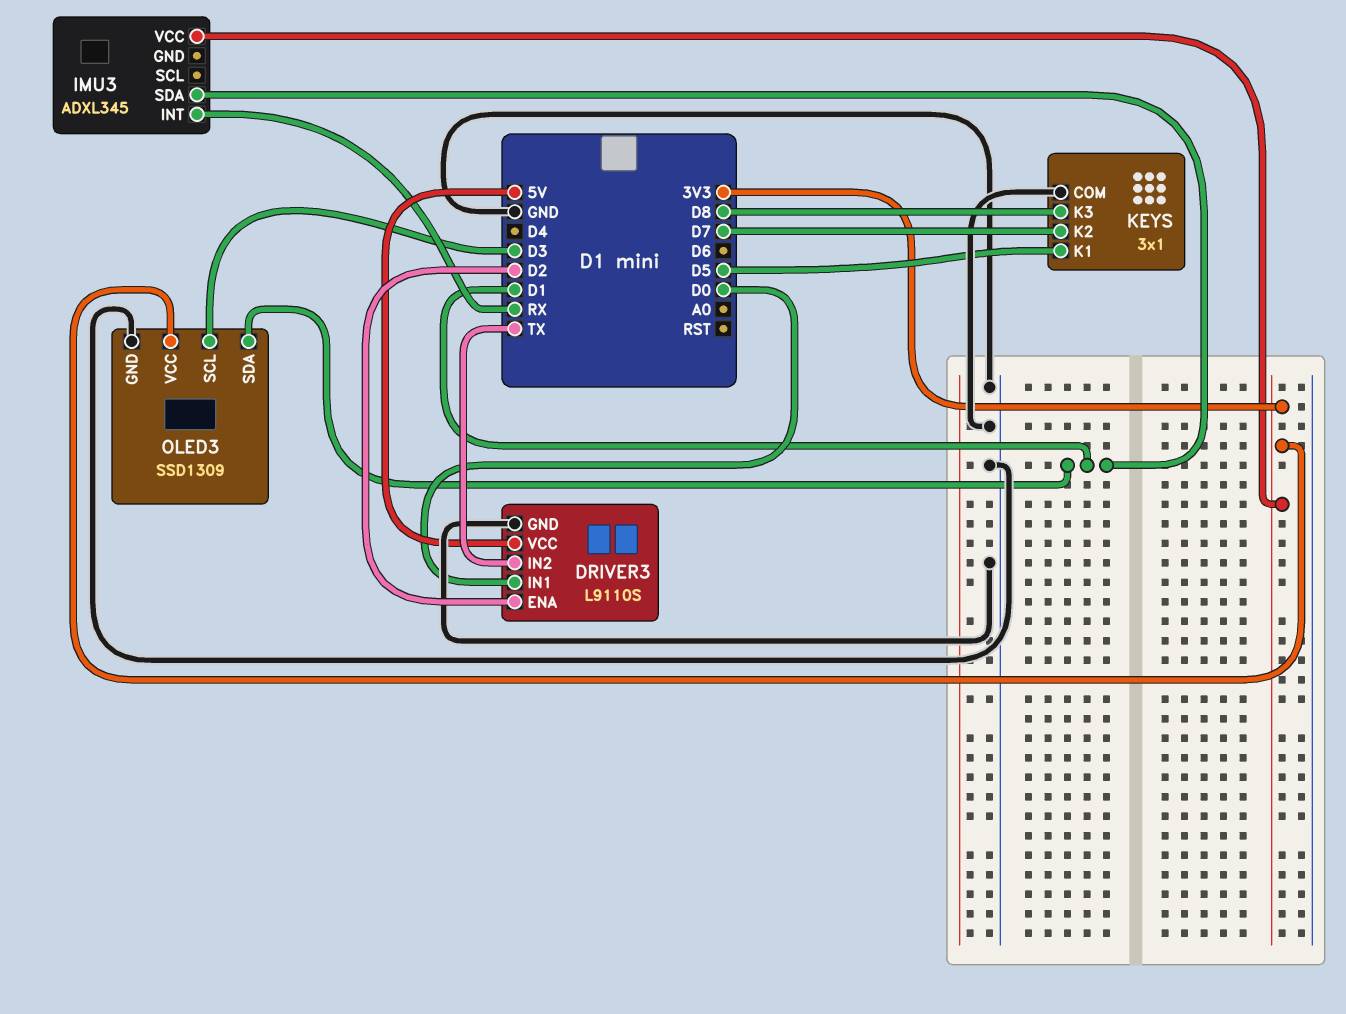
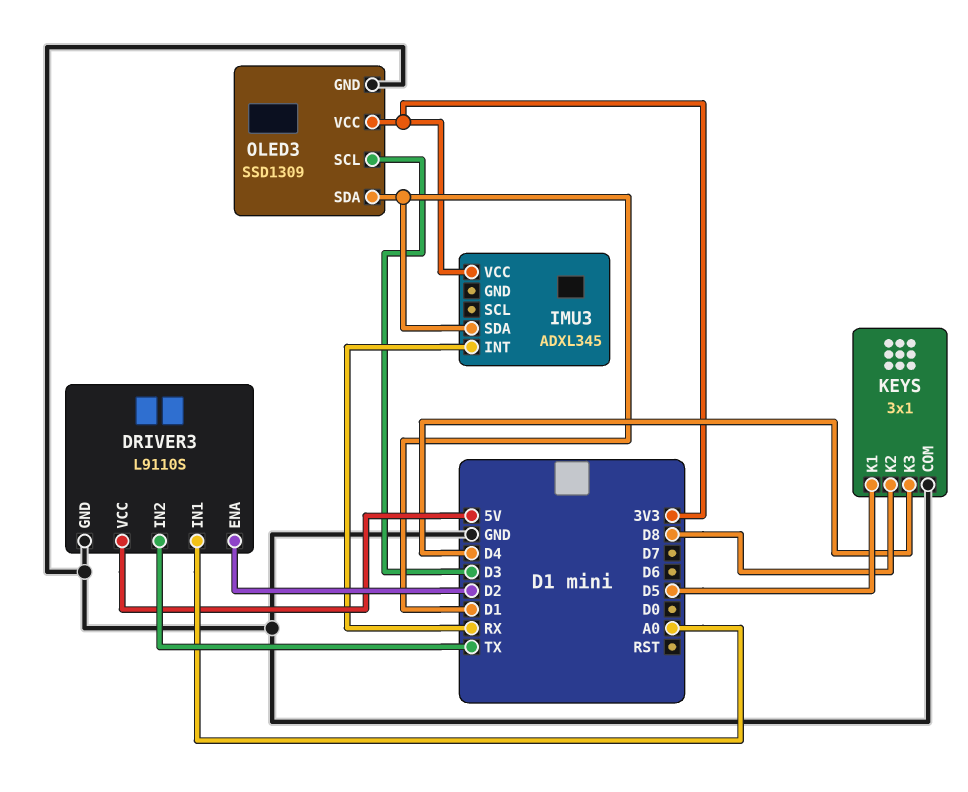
DRIVER3 pin IN1: D0 -> A0
KEYS pin K2: D7 -> D8
KEYS pin K3: D8 -> D4

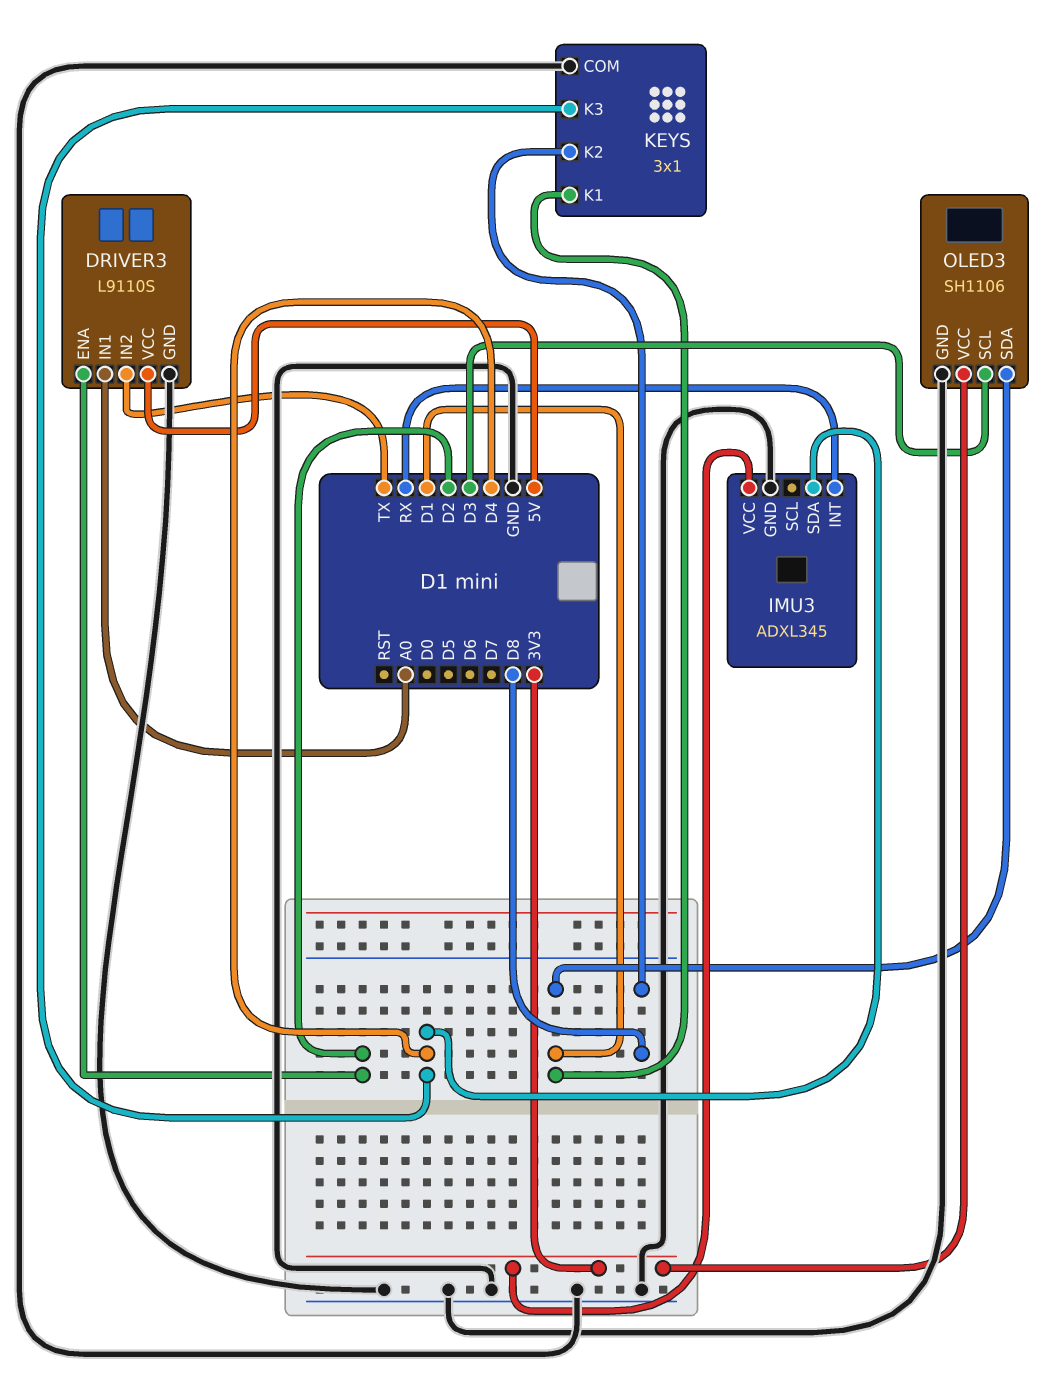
IMU3 pin GND: none -> GND
IMU3 pin SDA: D1 -> D4
KEYS pin K1: D5 -> D1
OLED3: SSD1309 -> SH1106

